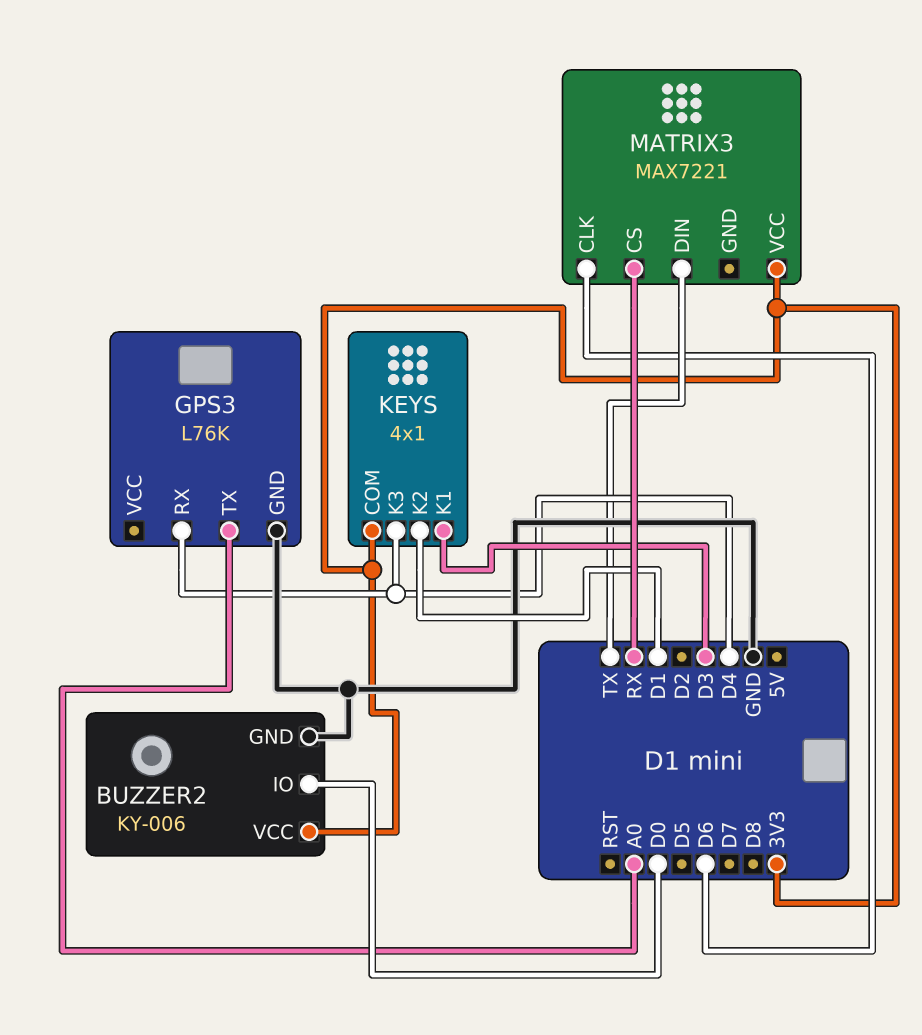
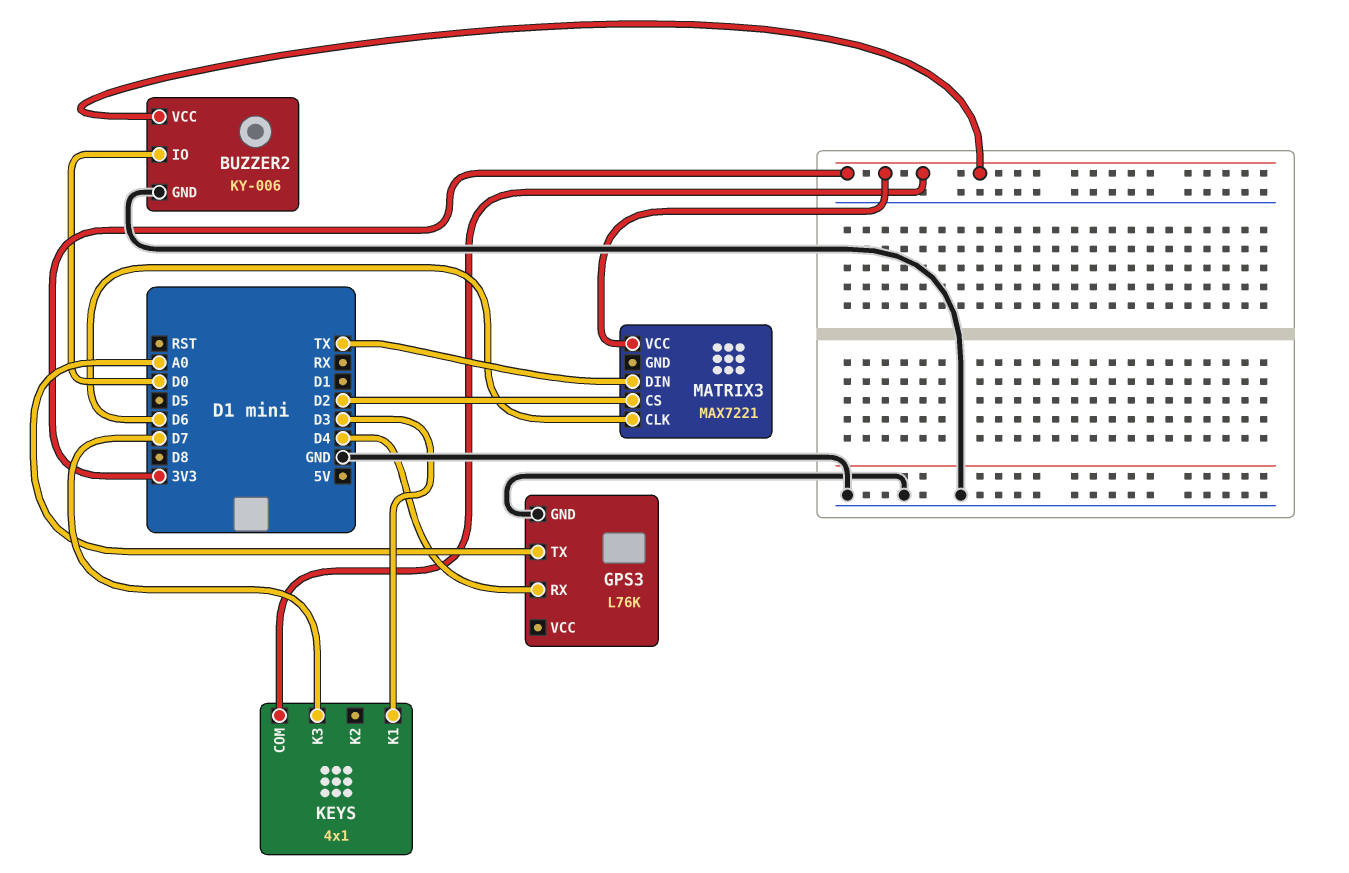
KEYS pin K2: D1 -> none
KEYS pin K3: D4 -> D7
MATRIX3 pin CS: RX -> D2

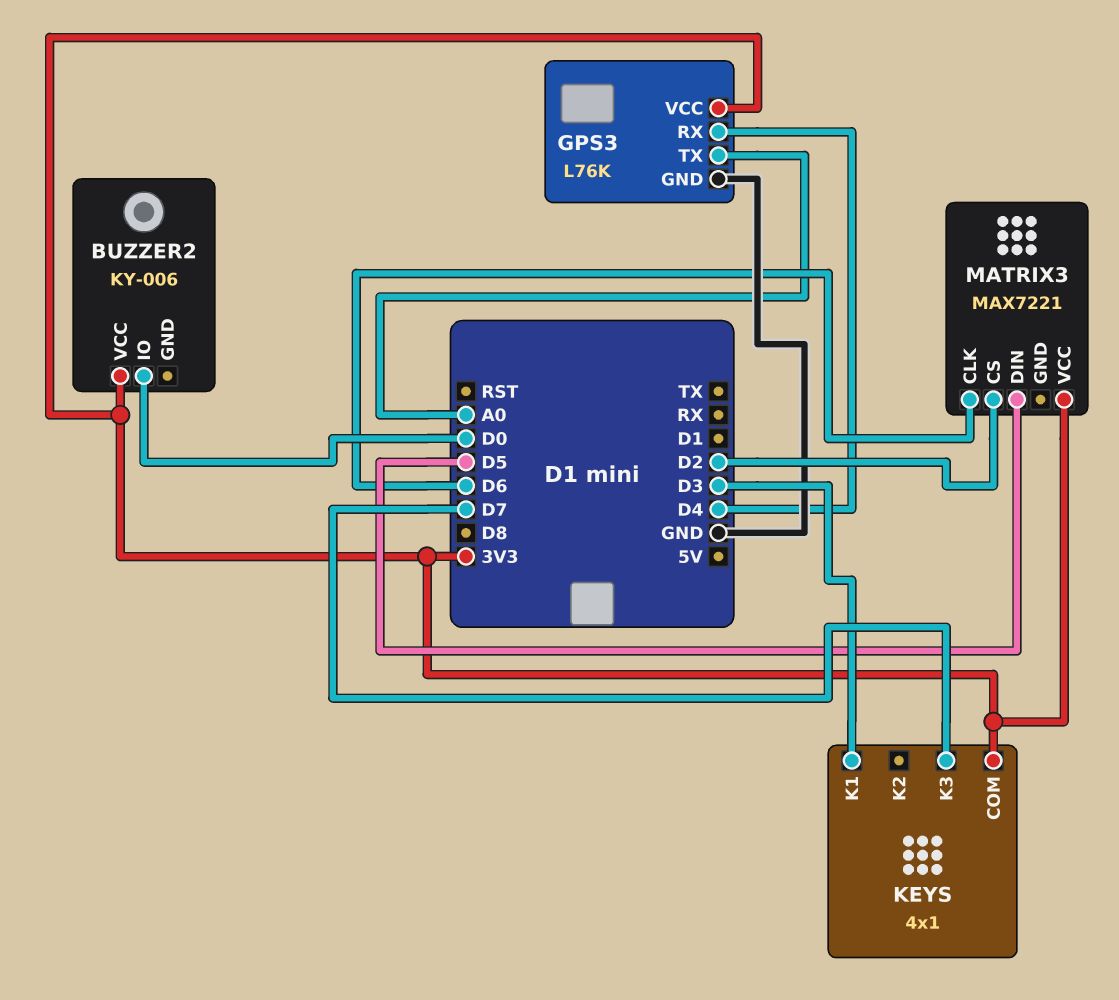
BUZZER2 pin GND: GND -> none
GPS3 pin VCC: none -> 3V3
MATRIX3 pin DIN: TX -> D5

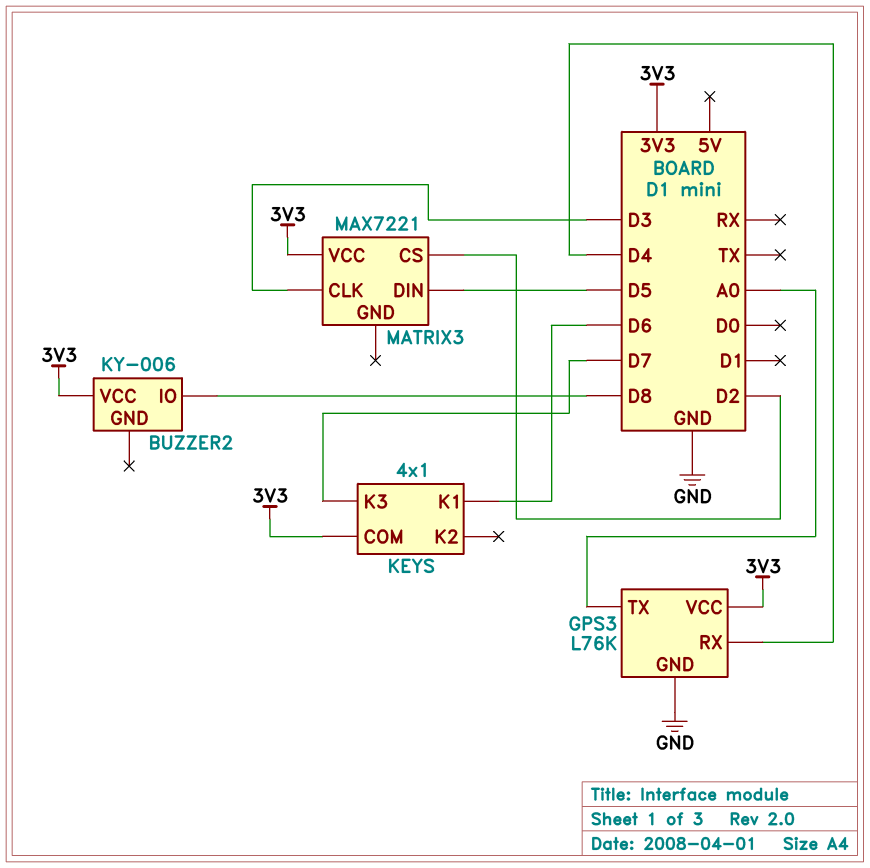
BUZZER2 pin IO: D0 -> D8
KEYS pin K1: D3 -> D6
MATRIX3 pin CLK: D6 -> D3

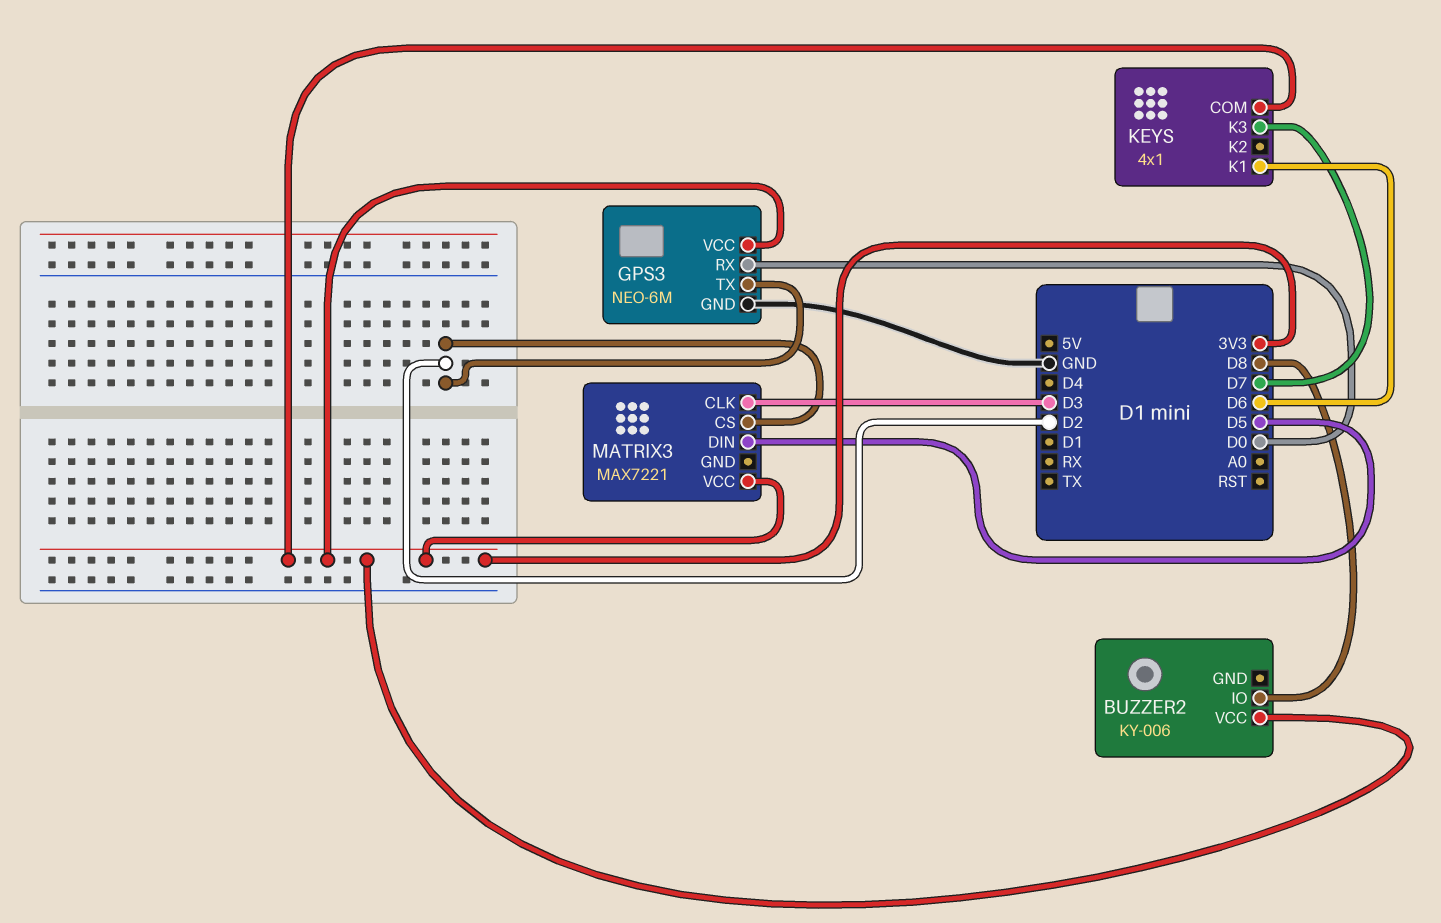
GPS3: L76K -> NEO-6M
GPS3 pin RX: D4 -> D0
GPS3 pin TX: A0 -> D2

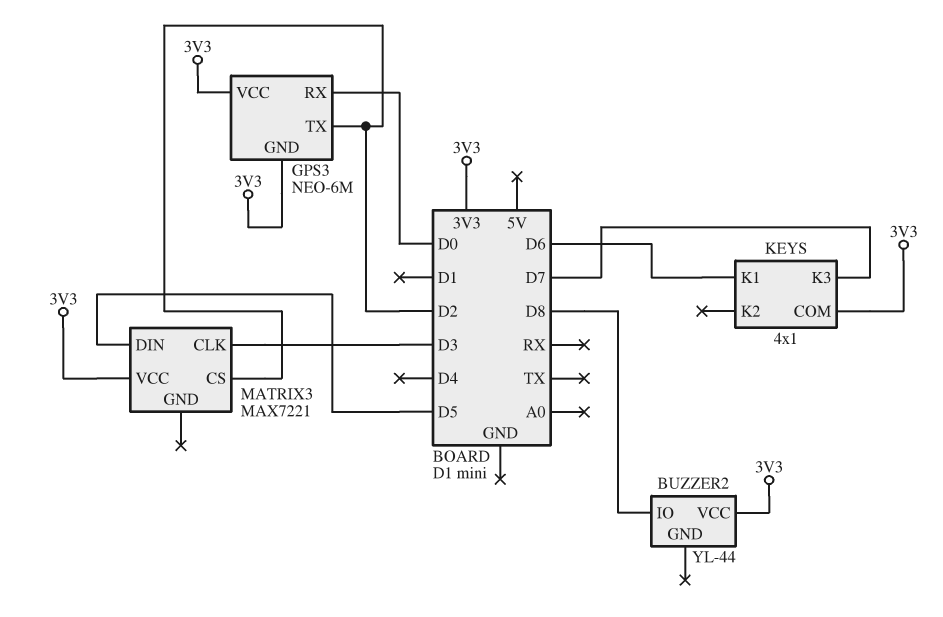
BUZZER2: KY-006 -> YL-44
GPS3 pin GND: GND -> 3V3

